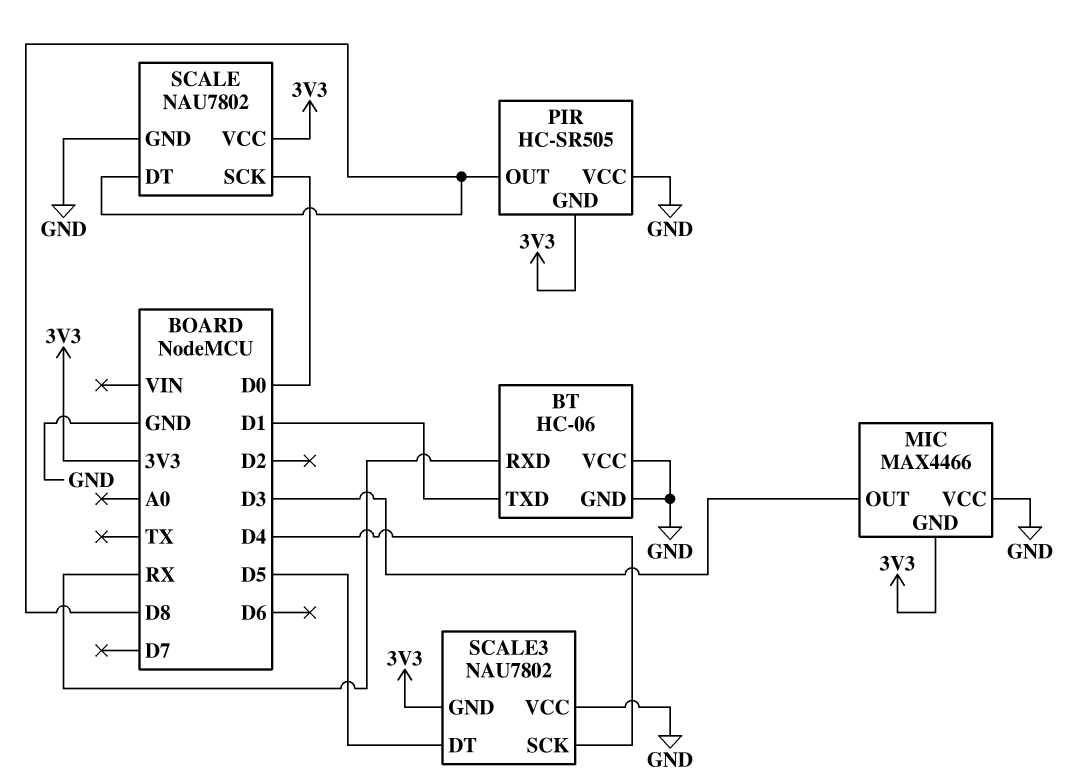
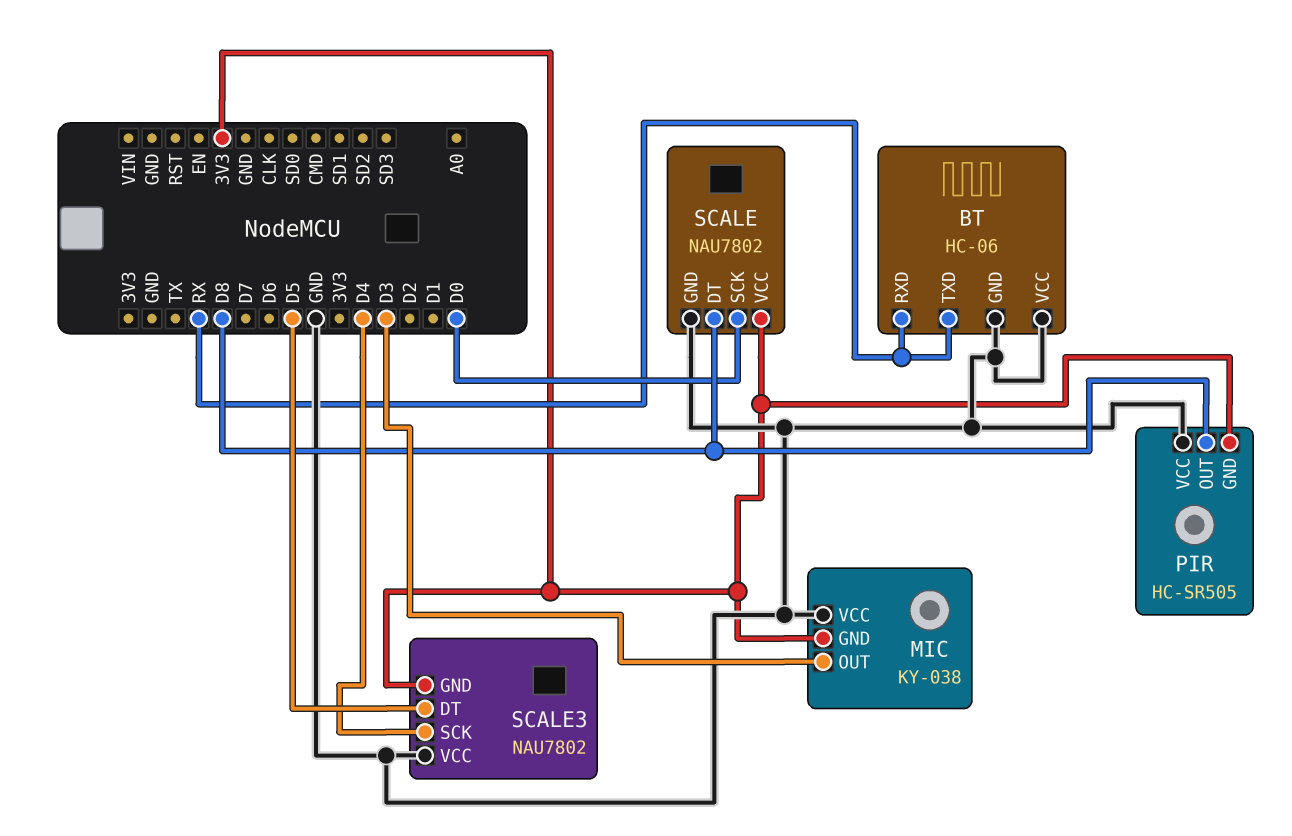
BT pin TXD: D1 -> RX
MIC: MAX4466 -> KY-038

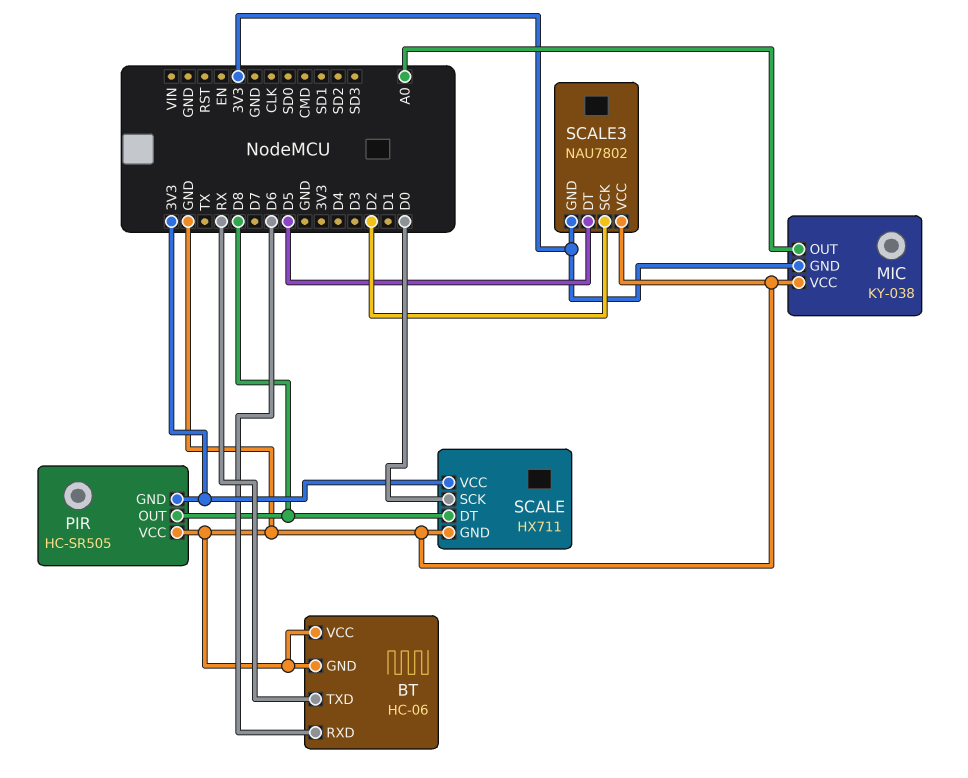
BT pin RXD: RX -> D6
MIC pin OUT: D3 -> A0
SCALE: NAU7802 -> HX711
SCALE3 pin SCK: D4 -> D2

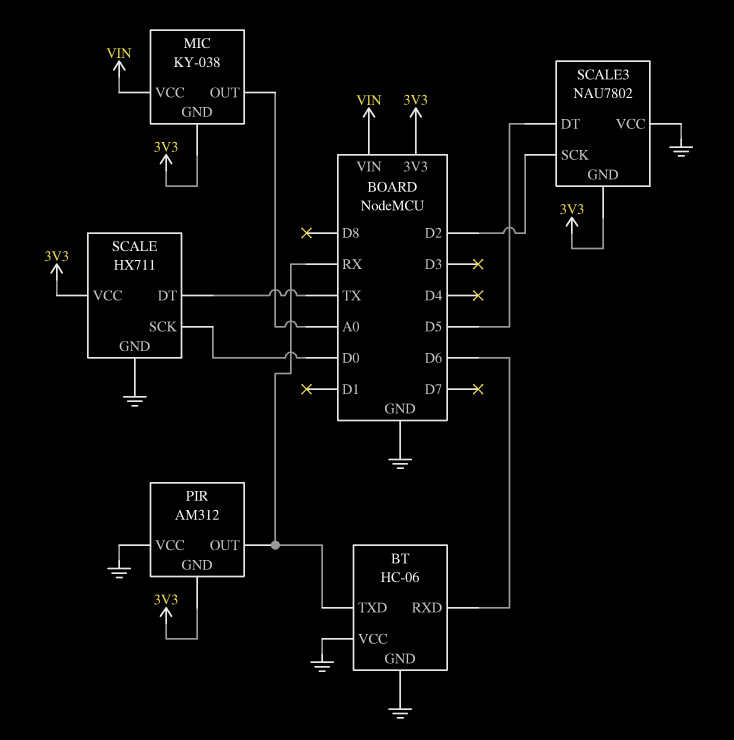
MIC pin VCC: GND -> VIN
PIR: HC-SR505 -> AM312
PIR pin OUT: D8 -> RX
SCALE pin DT: D8 -> TX

